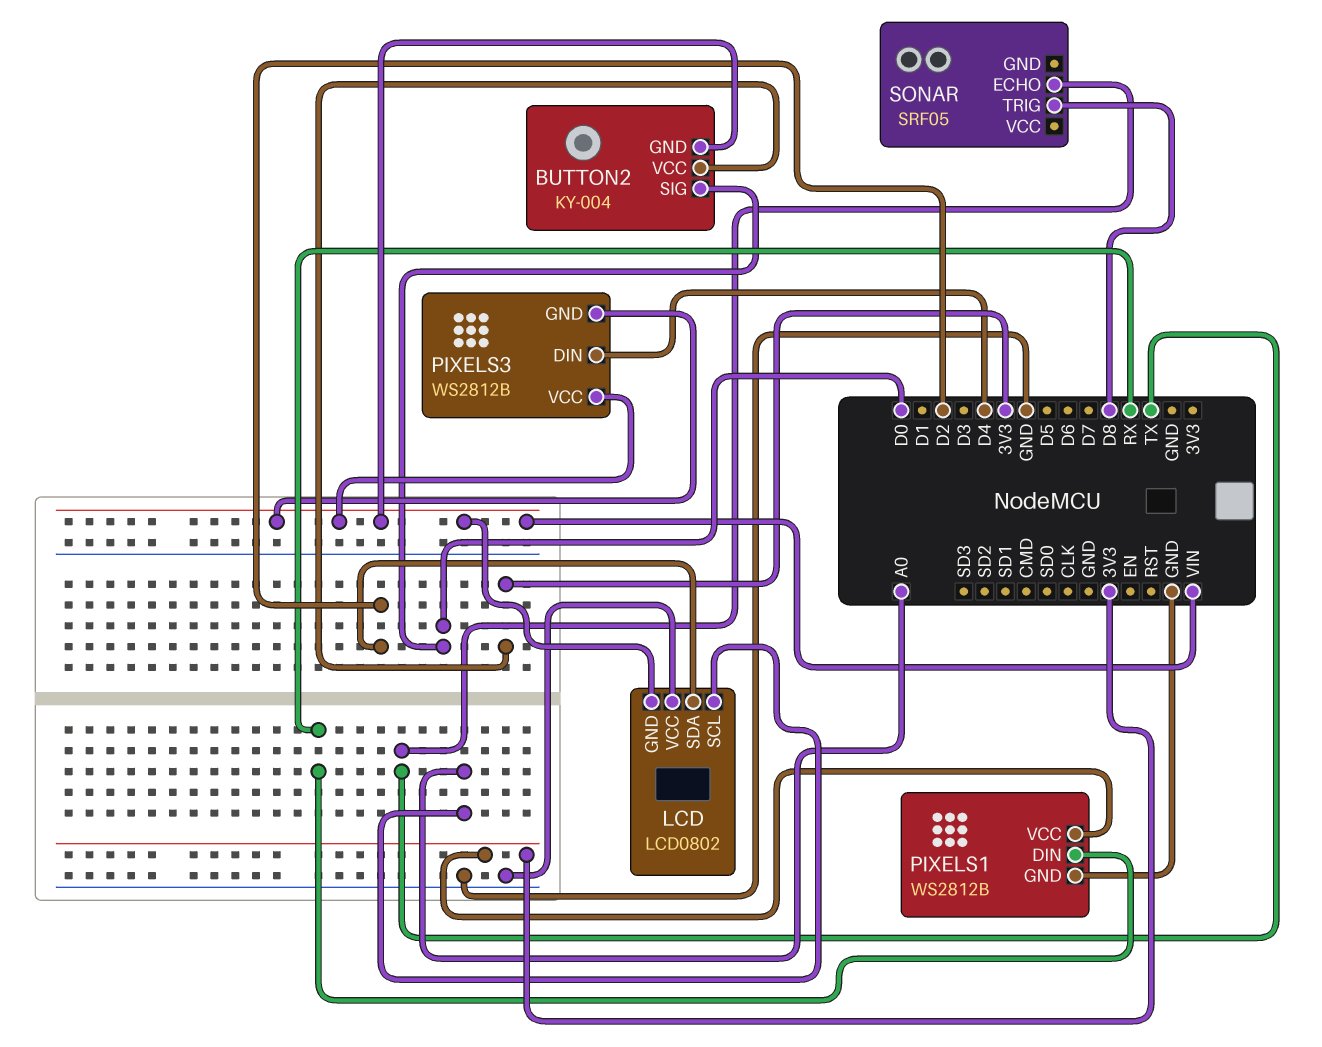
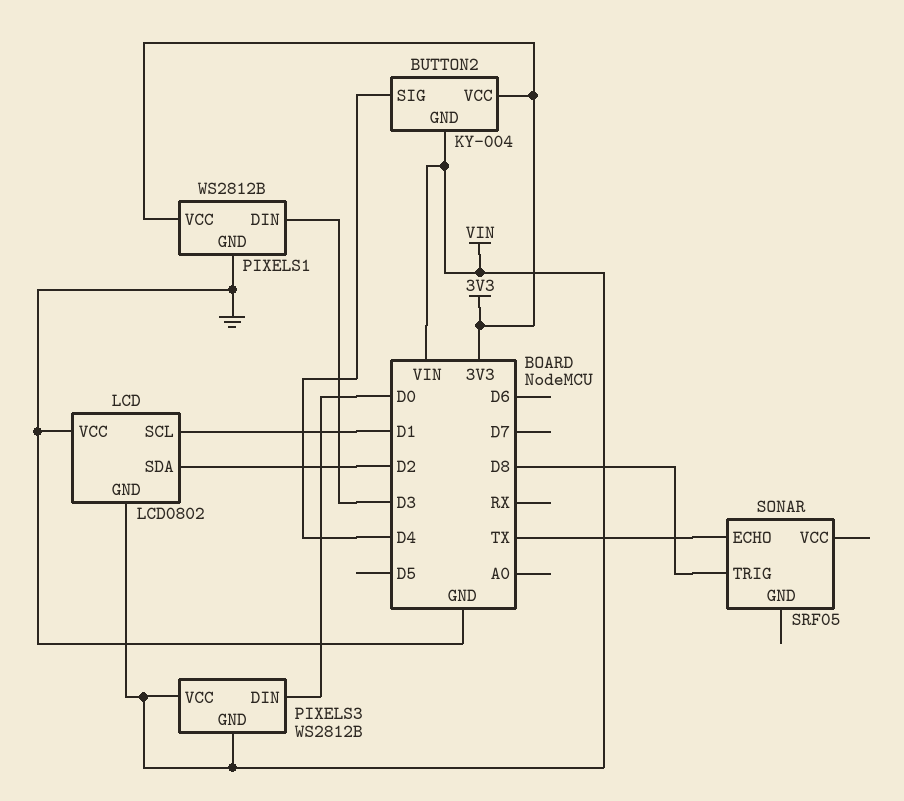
BUTTON2 pin SIG: D0 -> D4
LCD pin SCL: A0 -> D1
PIXELS1 pin DIN: RX -> D3
PIXELS3 pin DIN: D4 -> D0

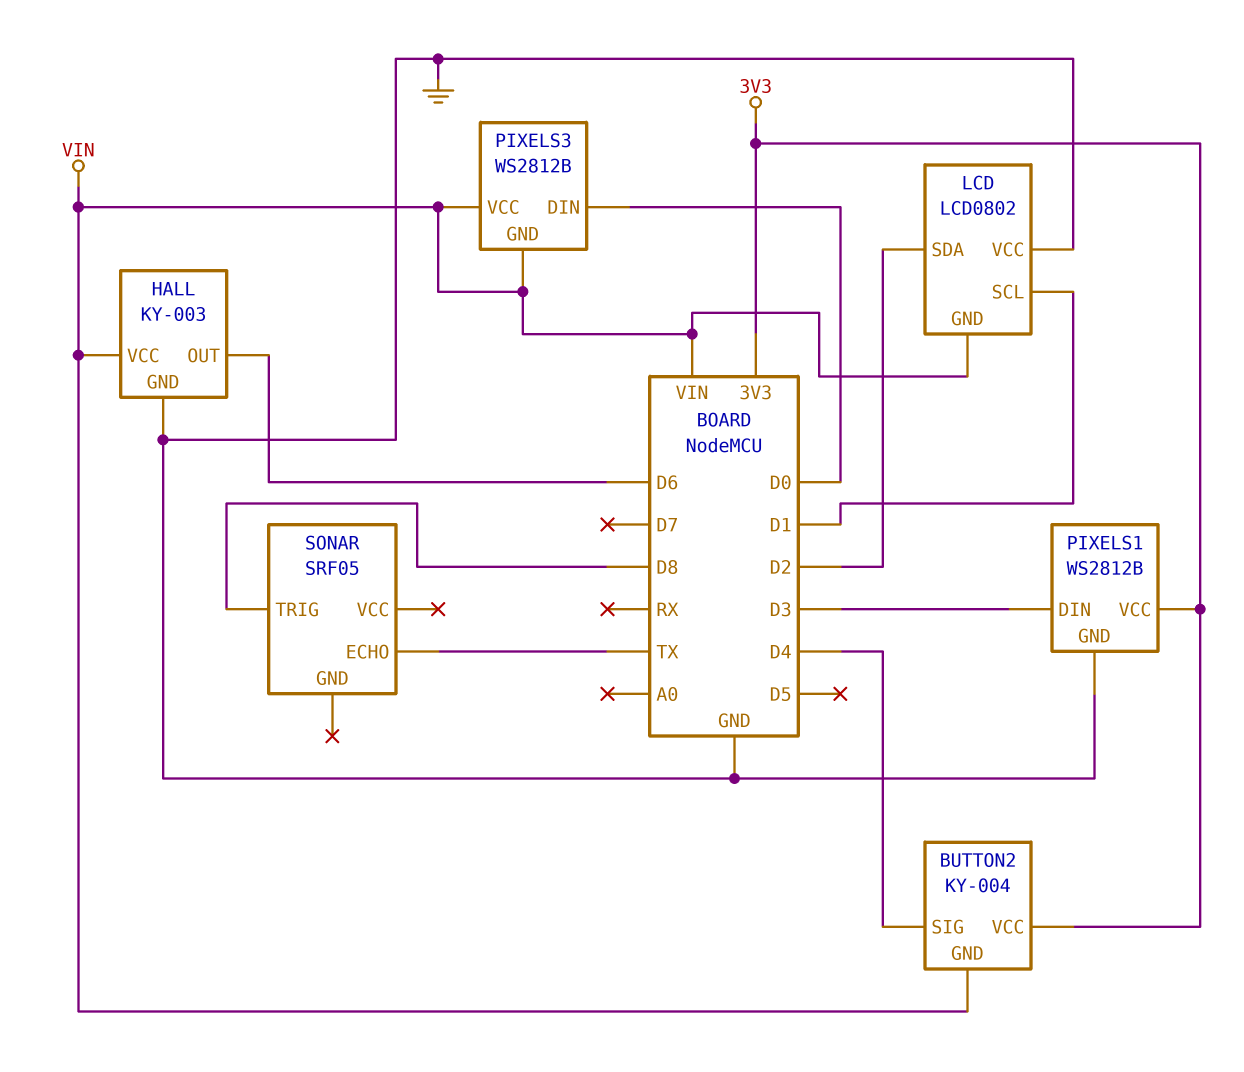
HALL: none -> KY-003
HALL pin GND: none -> GND
HALL pin OUT: none -> D6
HALL pin VCC: none -> VIN

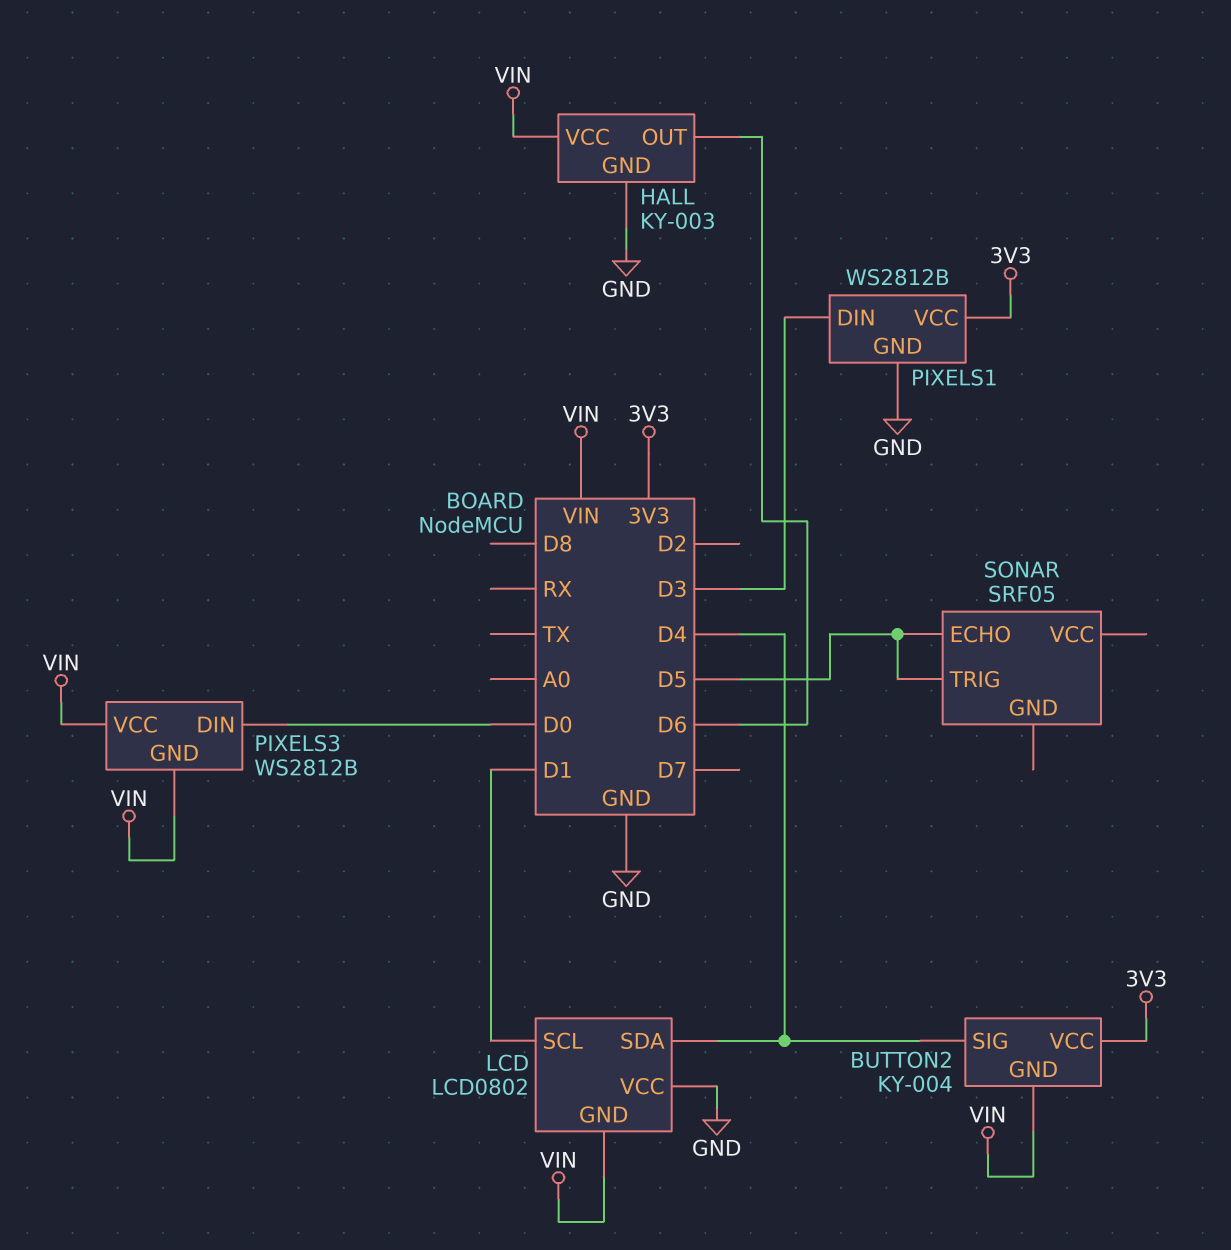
LCD pin SDA: D2 -> D4
SONAR pin ECHO: TX -> D5
SONAR pin TRIG: D8 -> D5

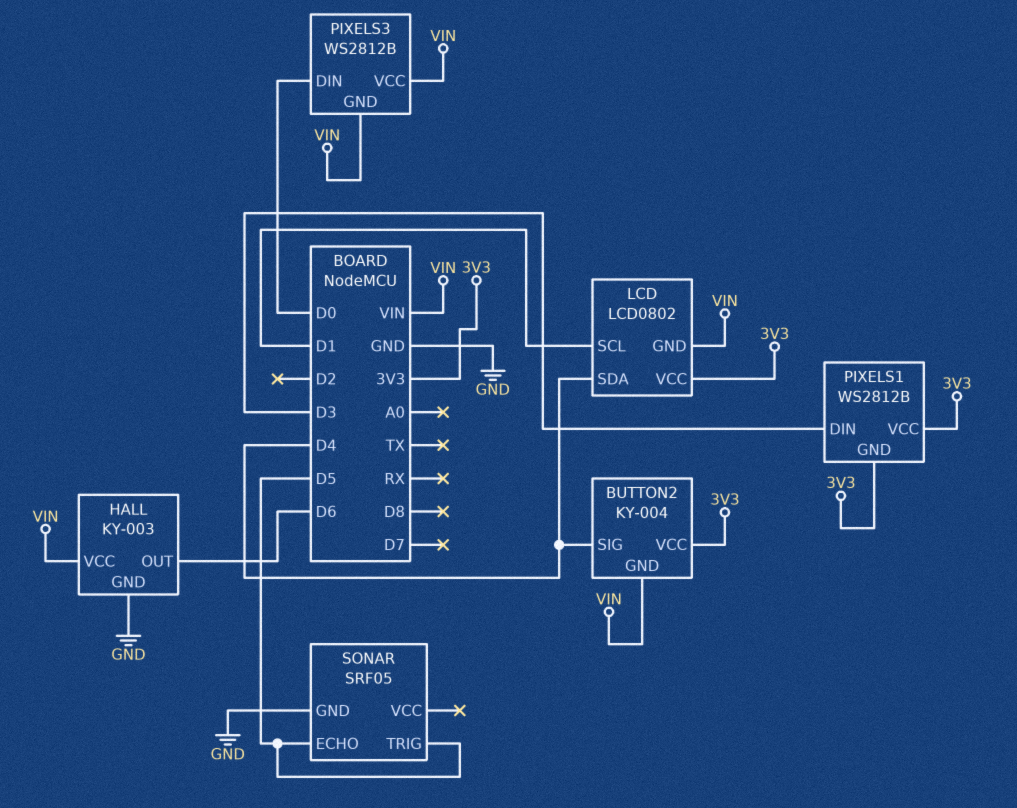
LCD pin VCC: GND -> 3V3
PIXELS1 pin GND: GND -> 3V3
SONAR pin GND: none -> GND

